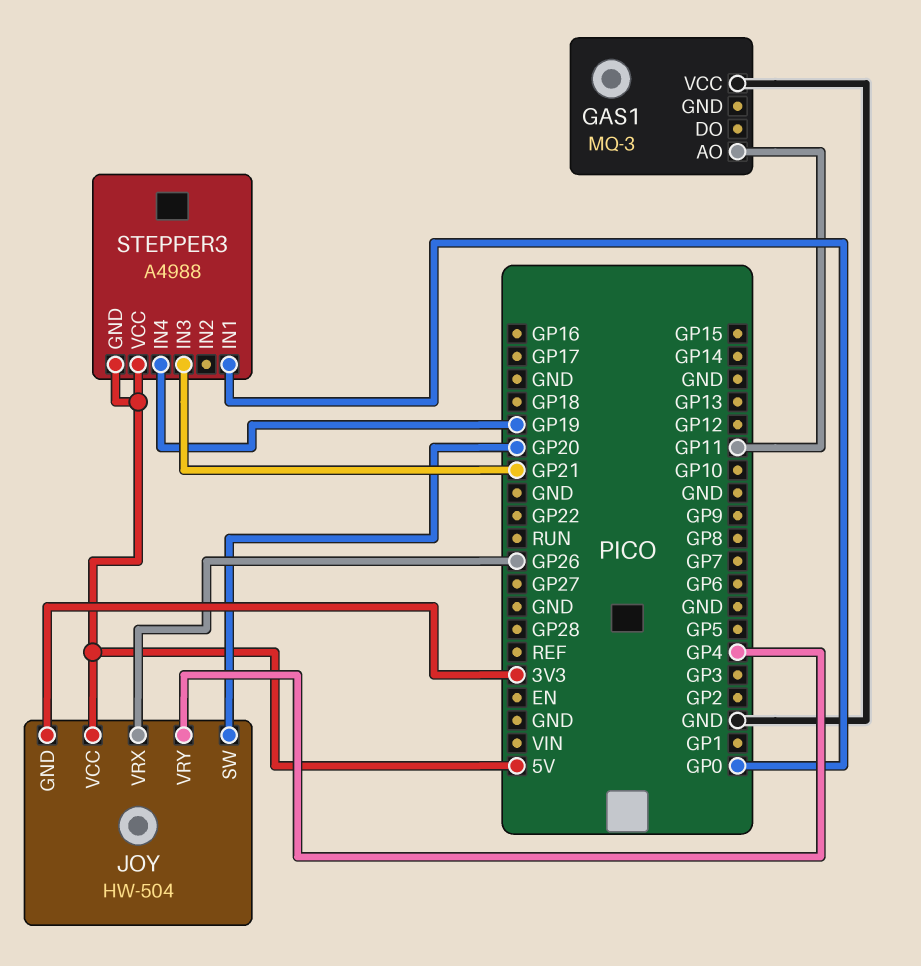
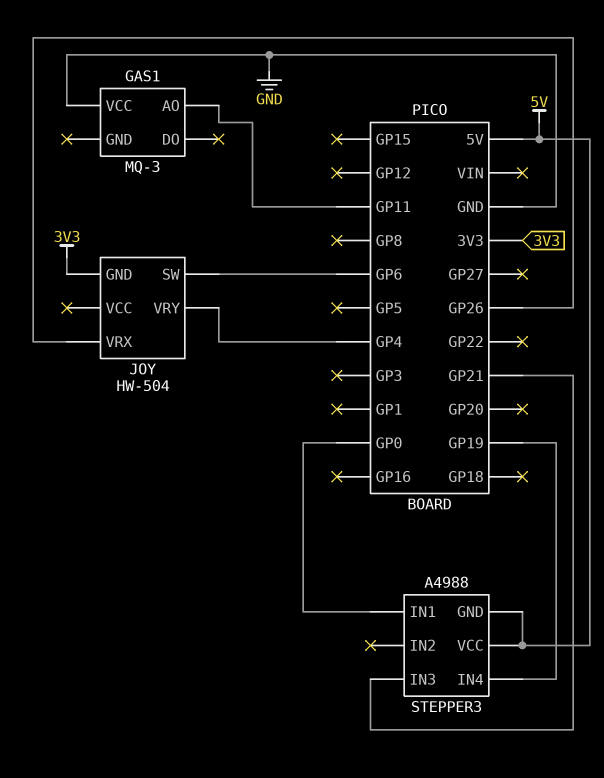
JOY pin SW: GP20 -> GP6
JOY pin VCC: 5V -> none

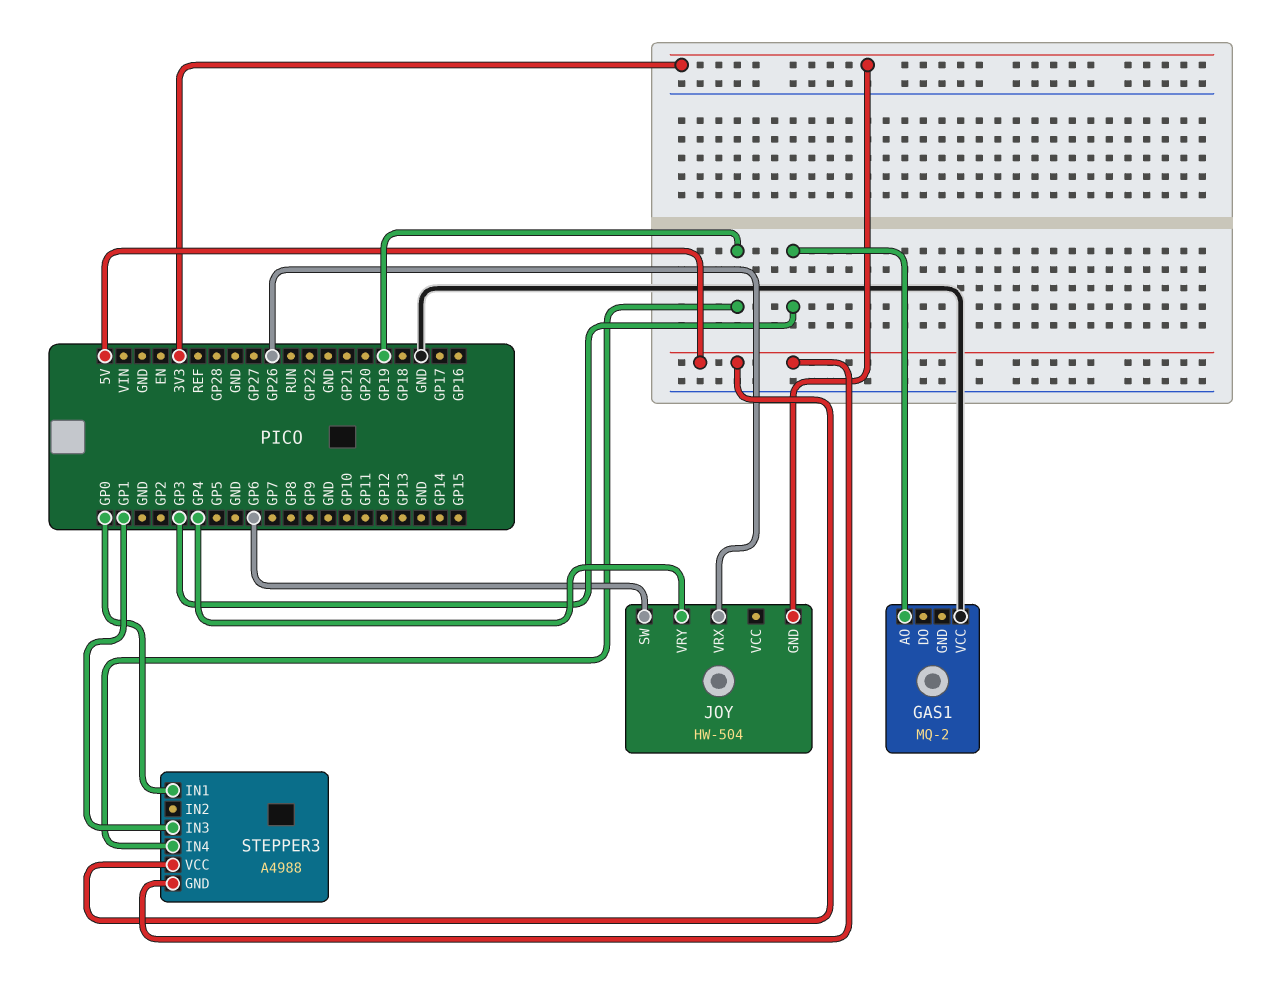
GAS1: MQ-3 -> MQ-2
GAS1 pin AO: GP11 -> GP3
STEPPER3 pin IN3: GP21 -> GP1

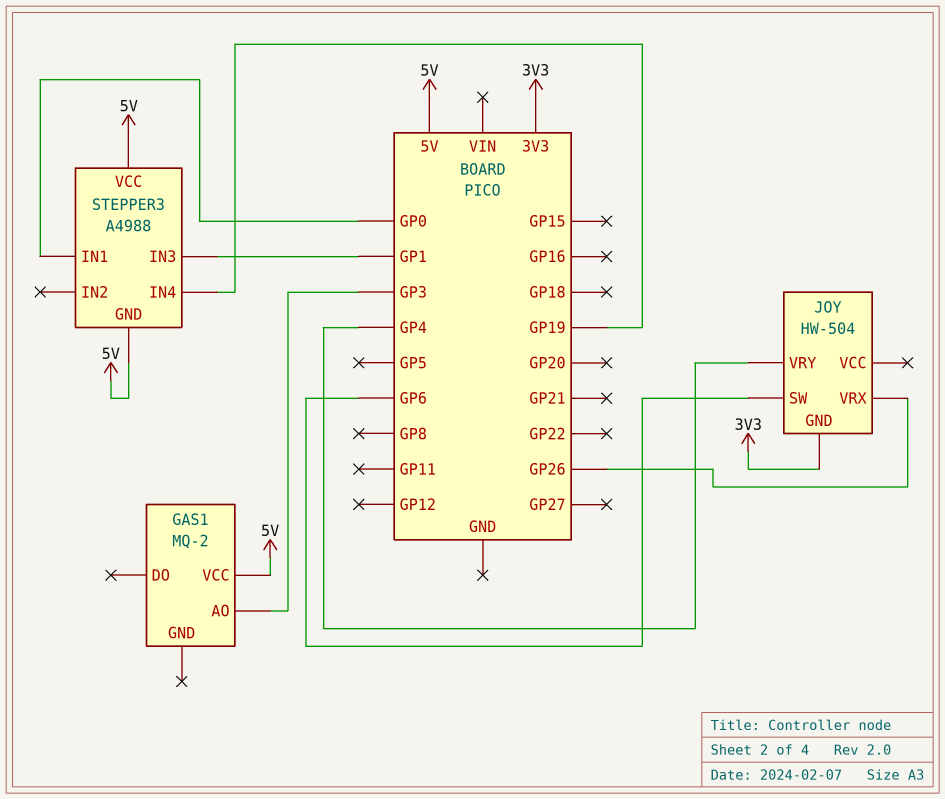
GAS1 pin VCC: GND -> 5V

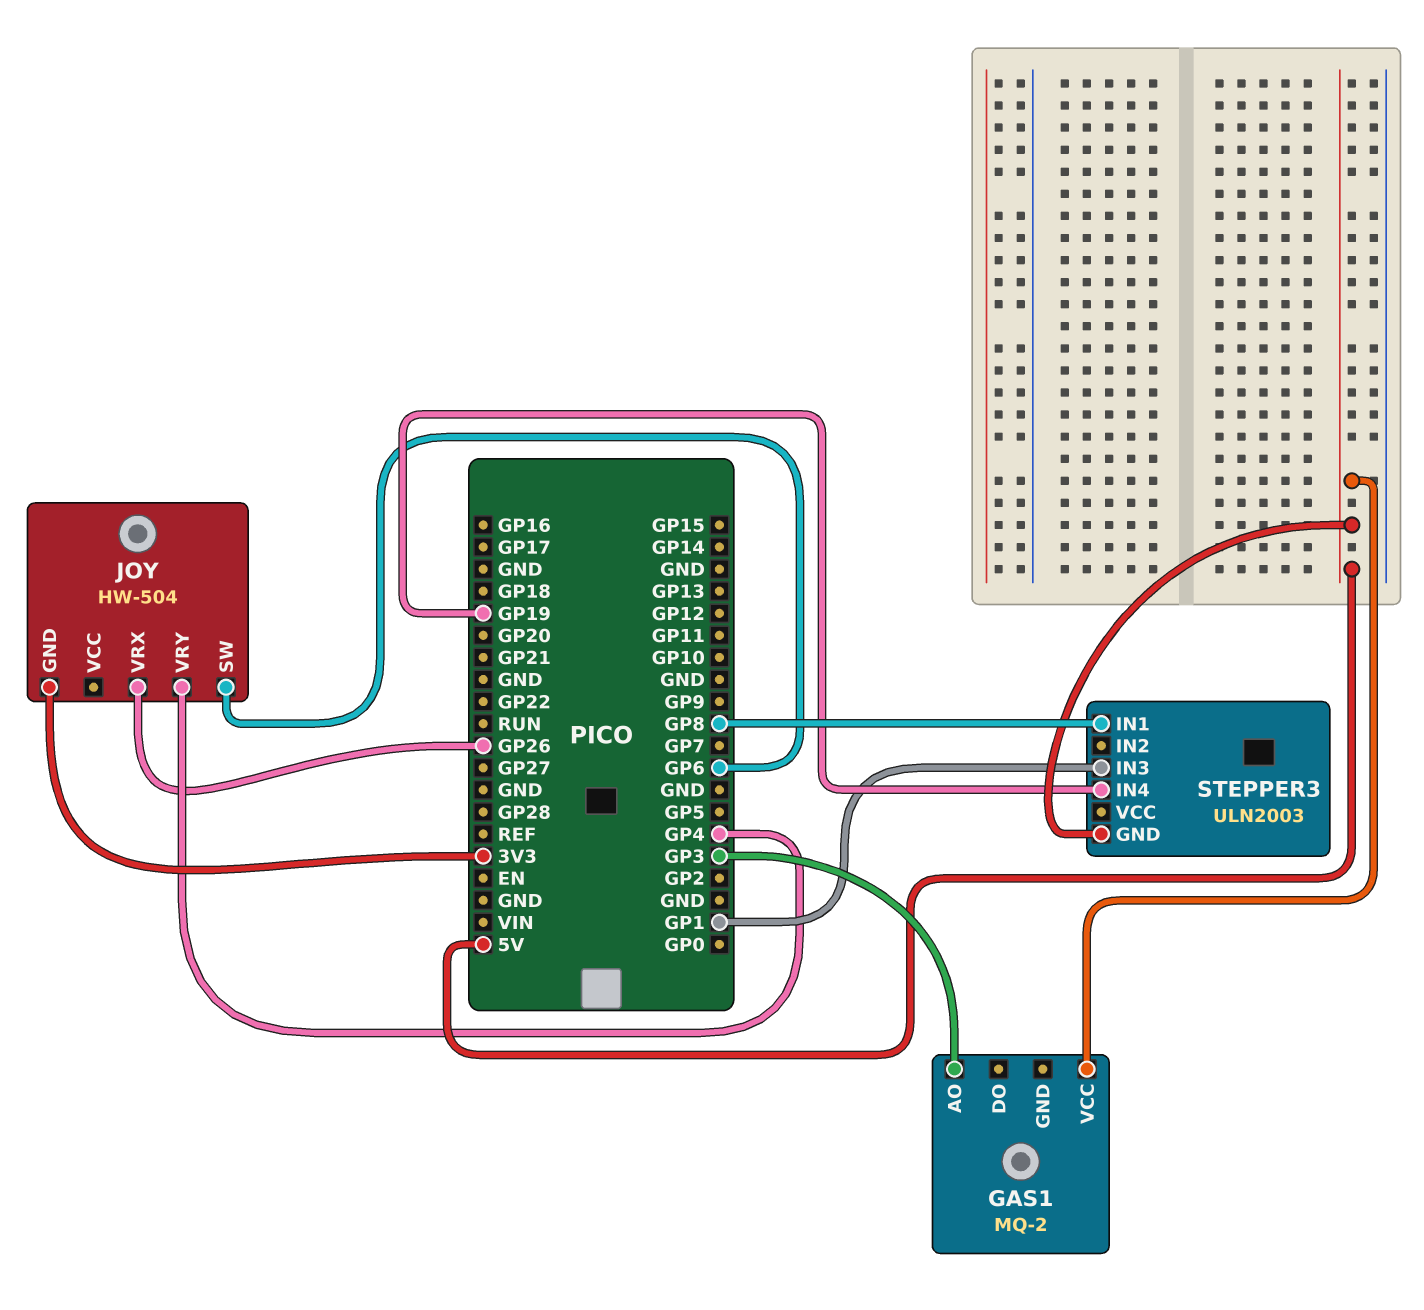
STEPPER3: A4988 -> ULN2003
STEPPER3 pin IN1: GP0 -> GP8
STEPPER3 pin VCC: 5V -> none

